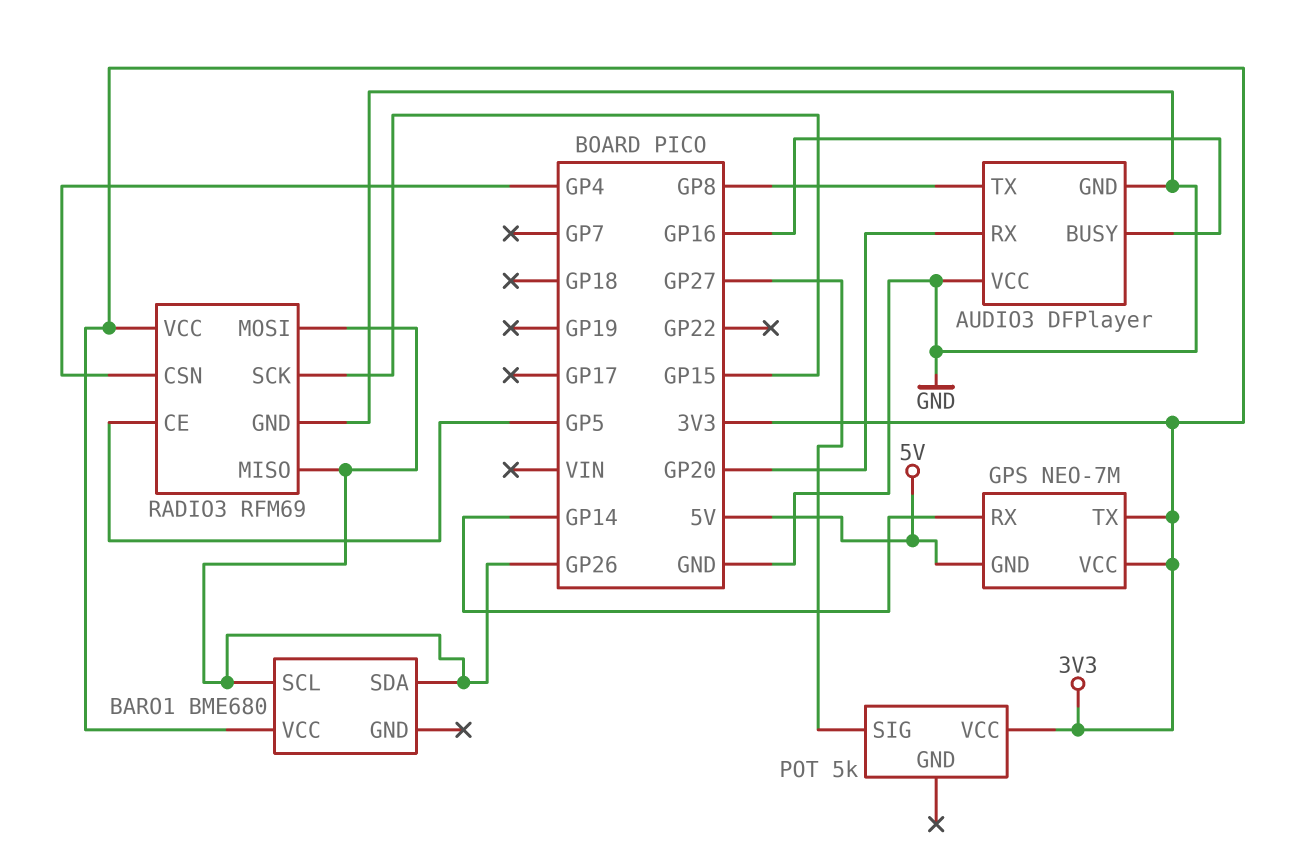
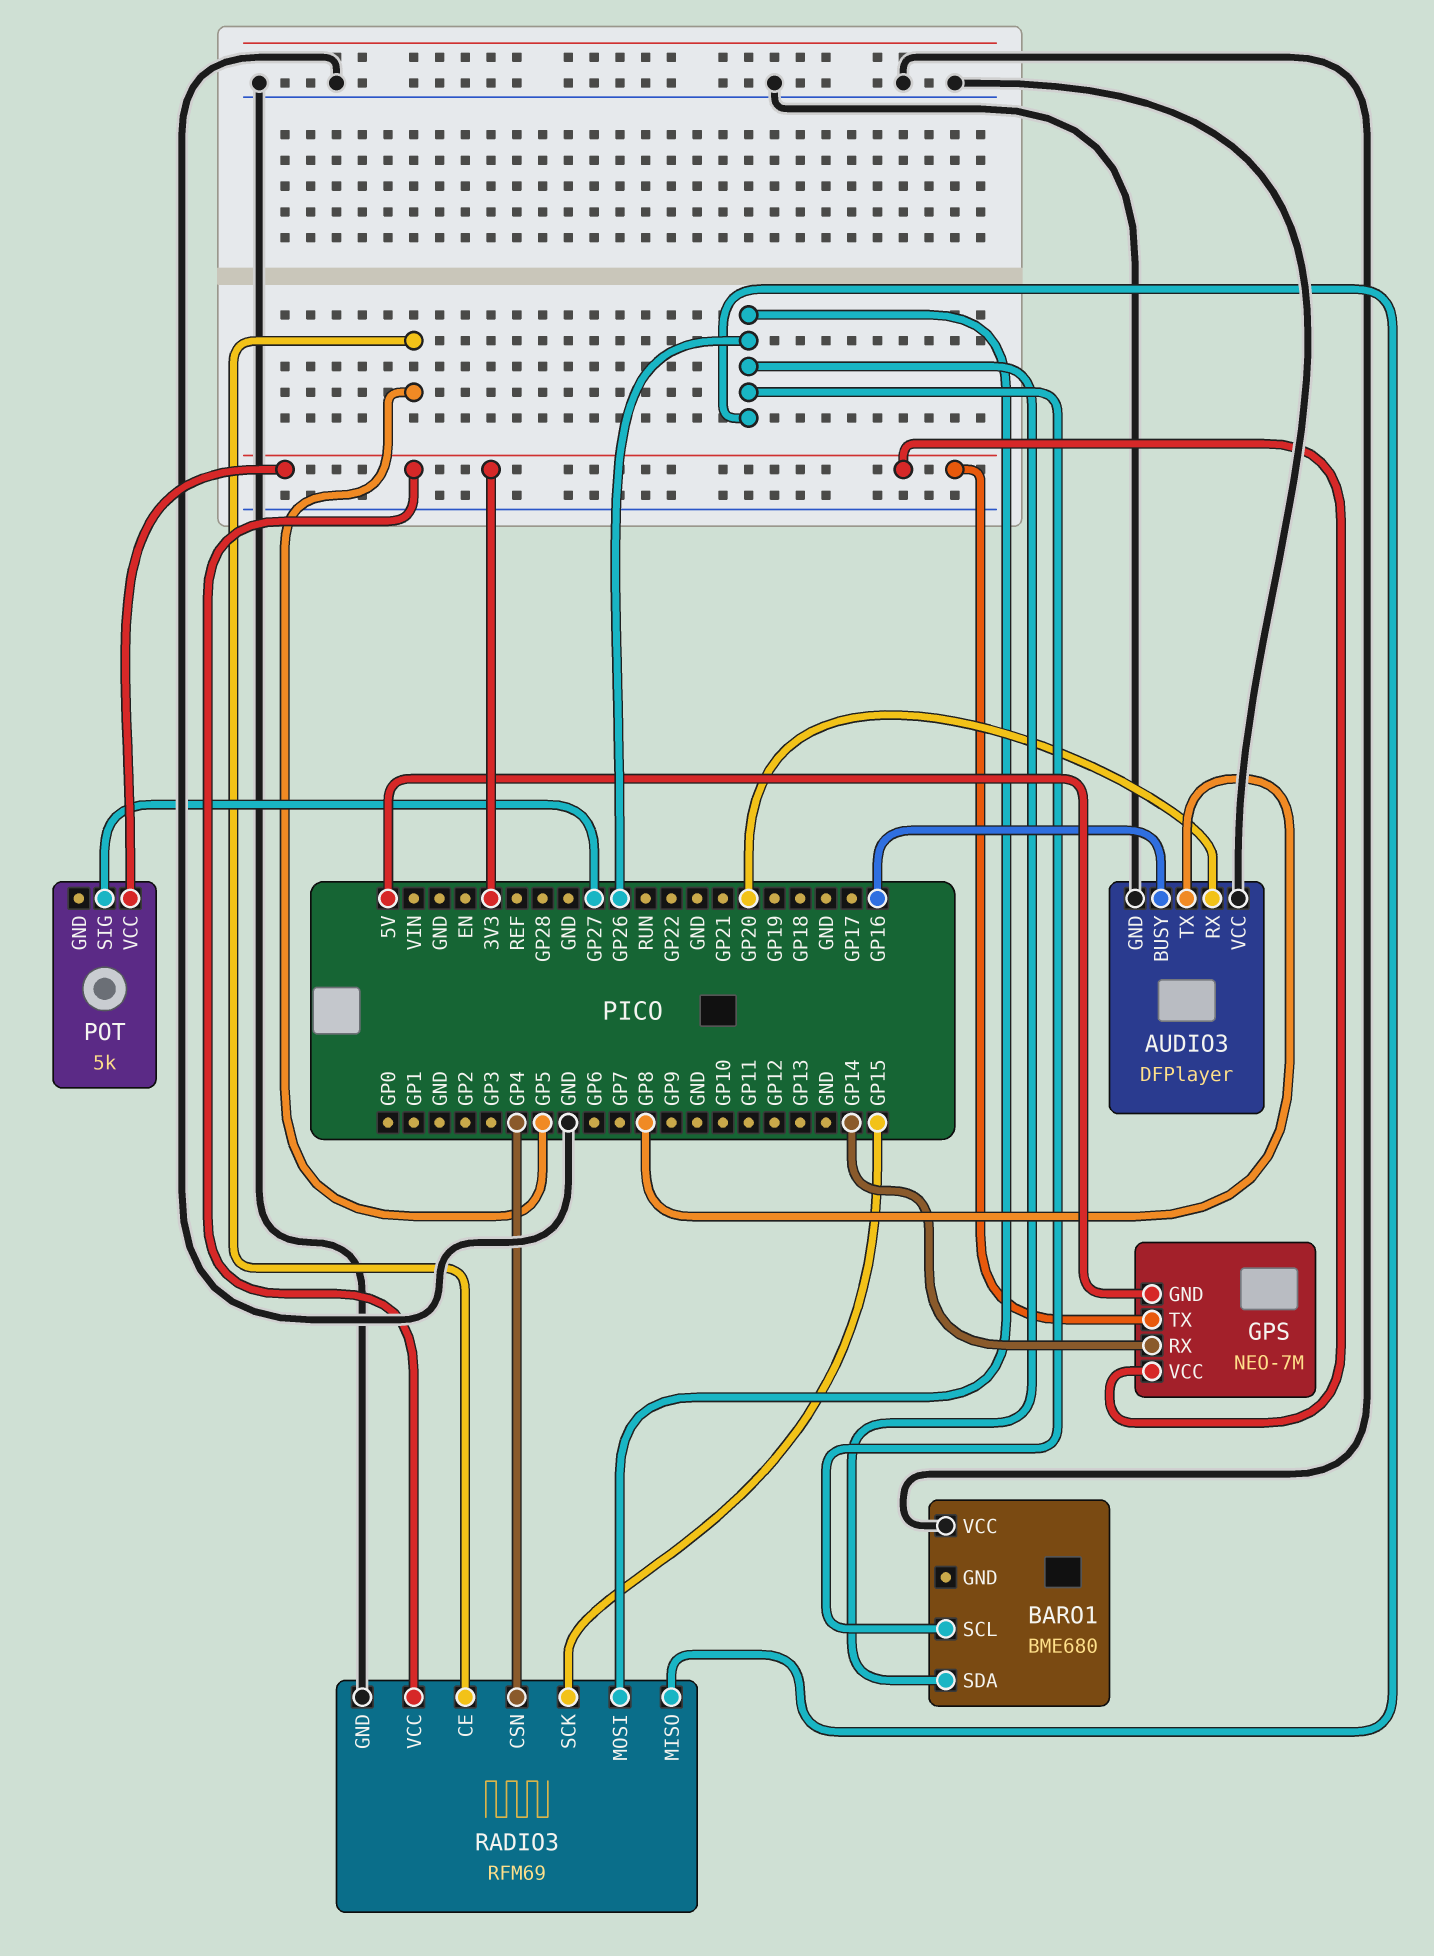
BARO1 pin VCC: 3V3 -> GND

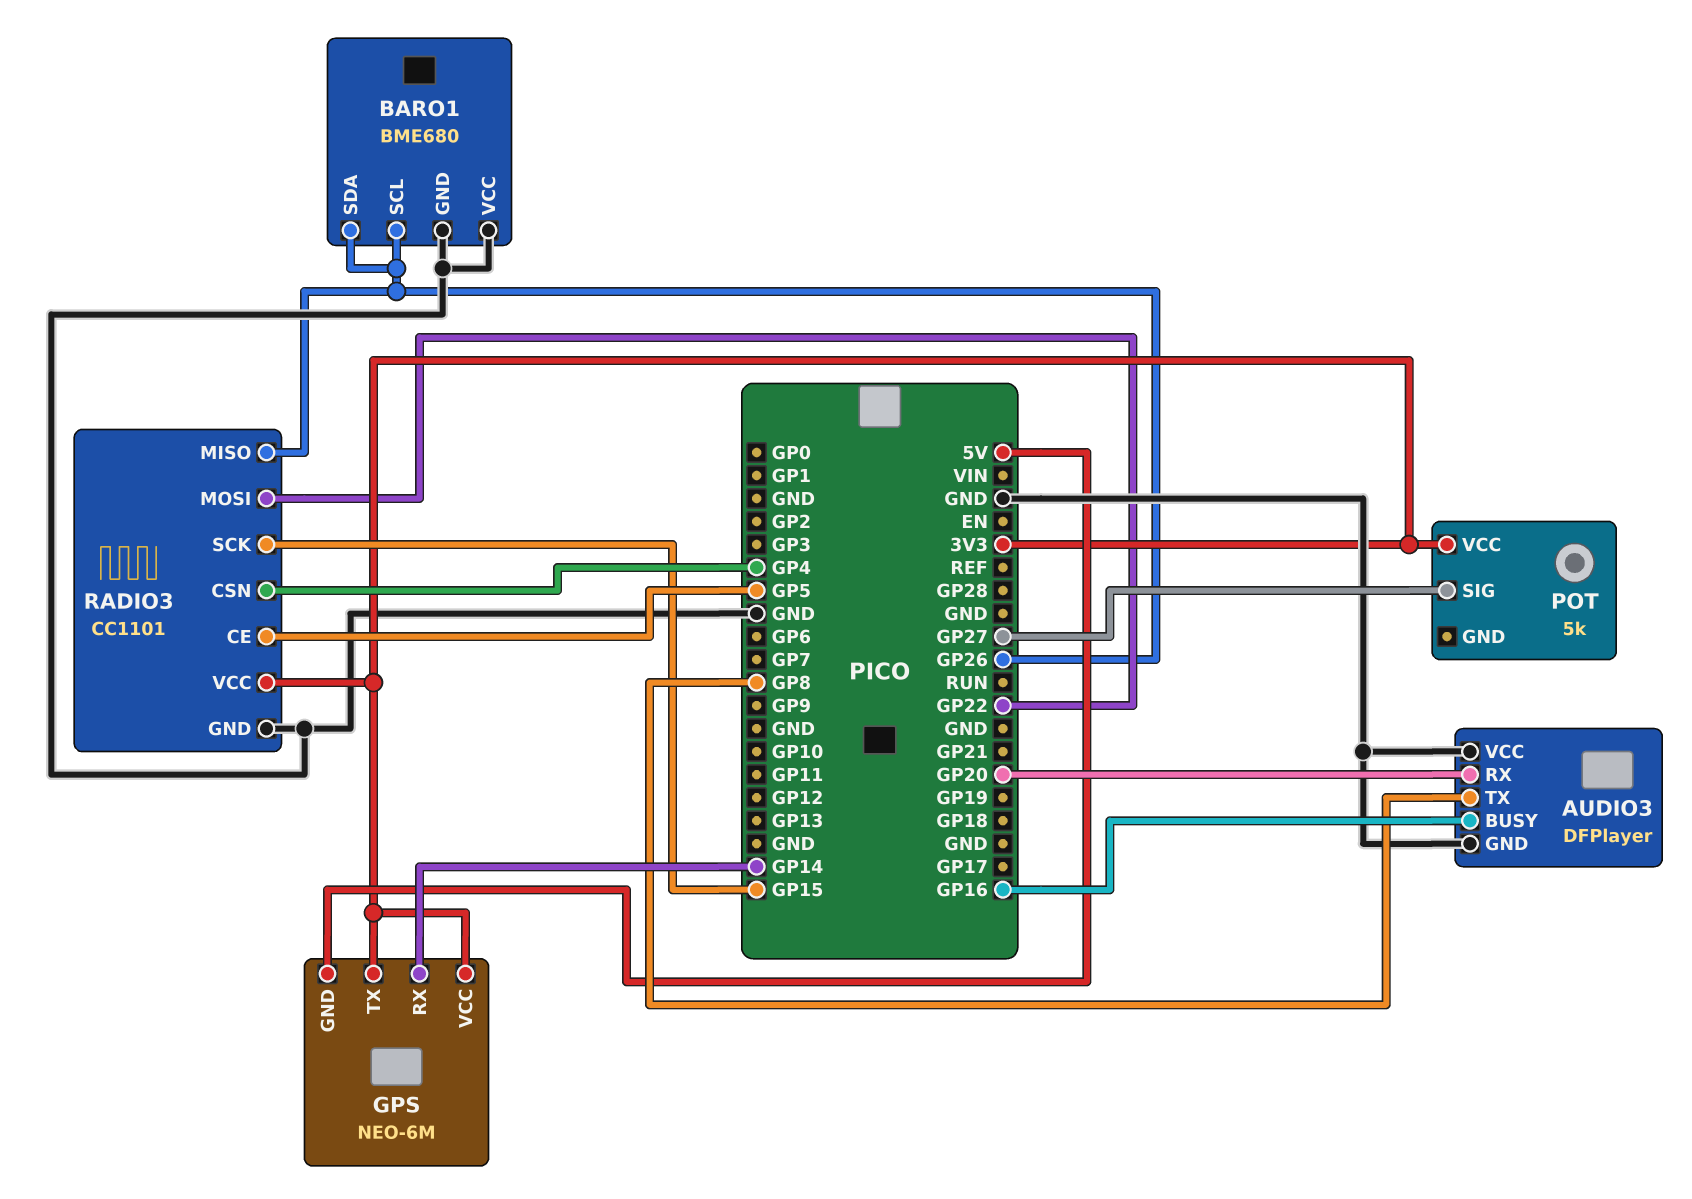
BARO1 pin GND: none -> GND
GPS: NEO-7M -> NEO-6M
RADIO3: RFM69 -> CC1101
RADIO3 pin MOSI: GP26 -> GP22

